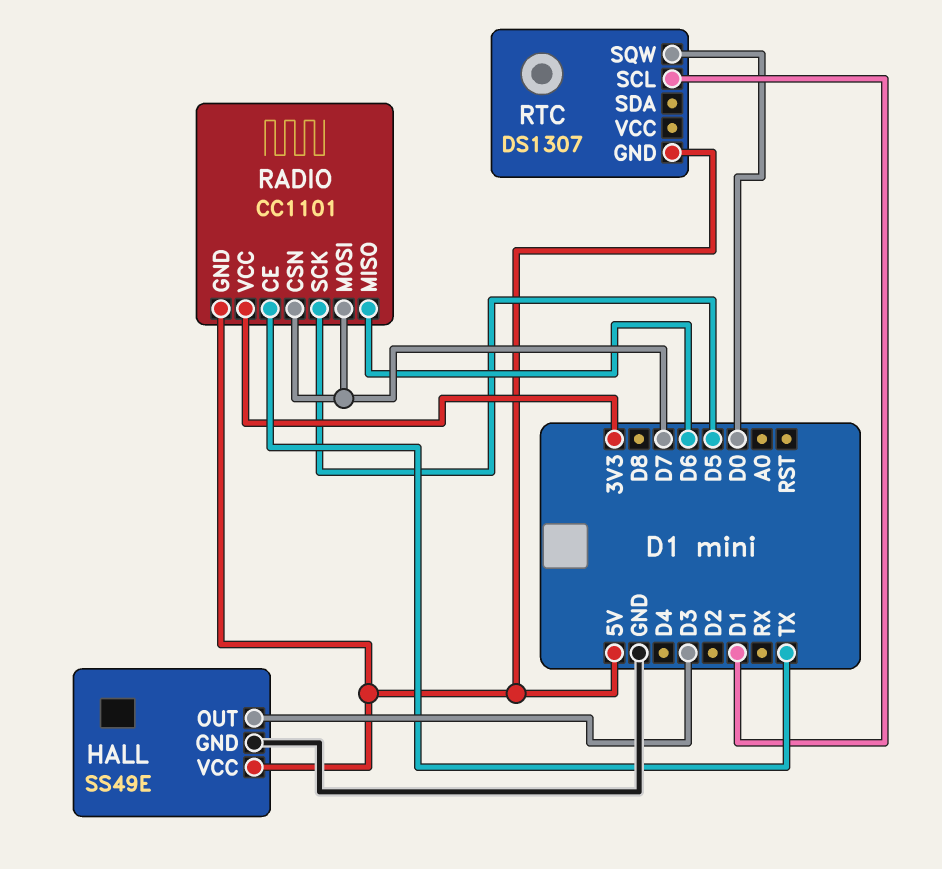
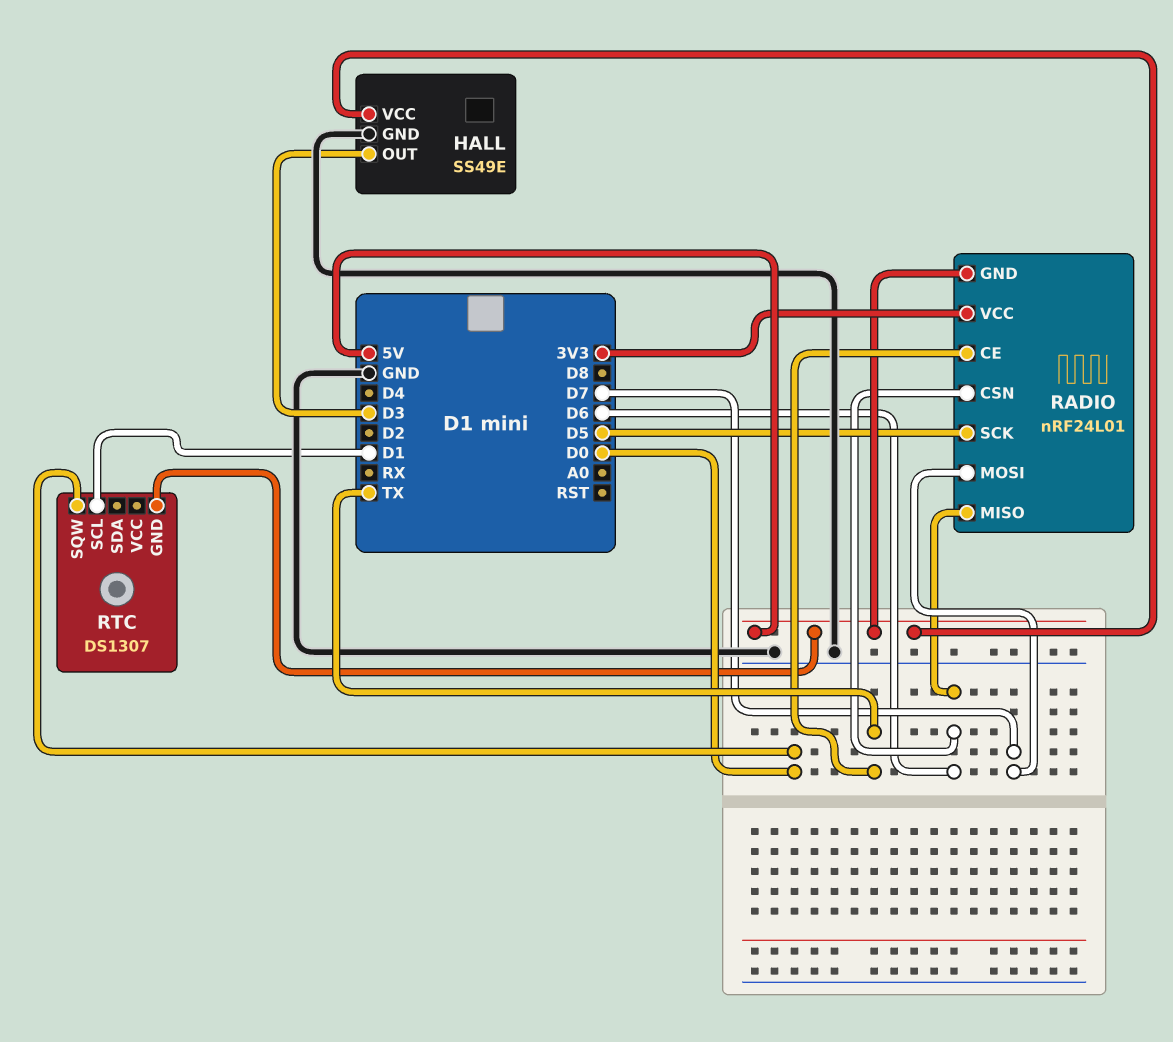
RADIO: CC1101 -> nRF24L01
RADIO pin CSN: D7 -> D6

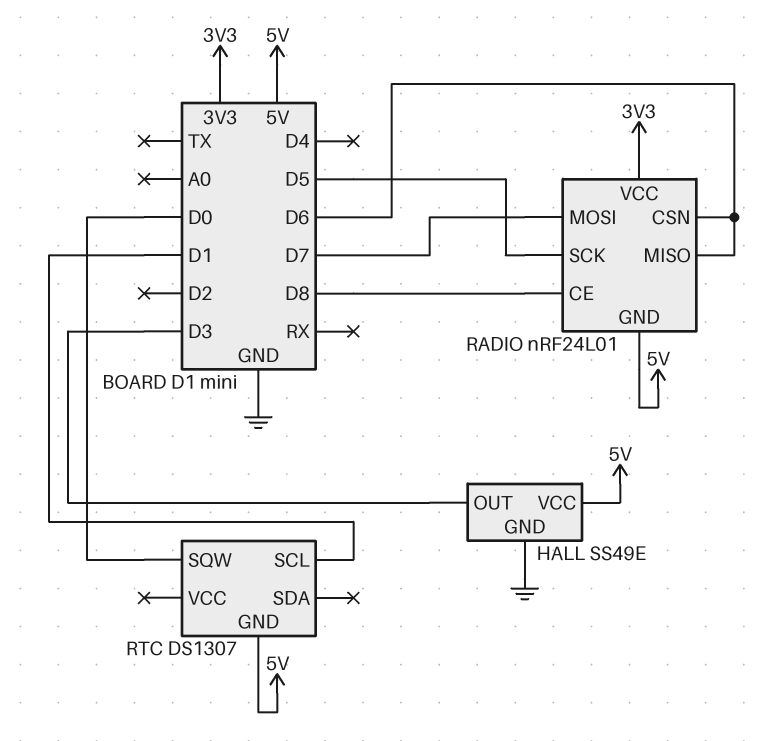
RADIO pin CE: TX -> D8

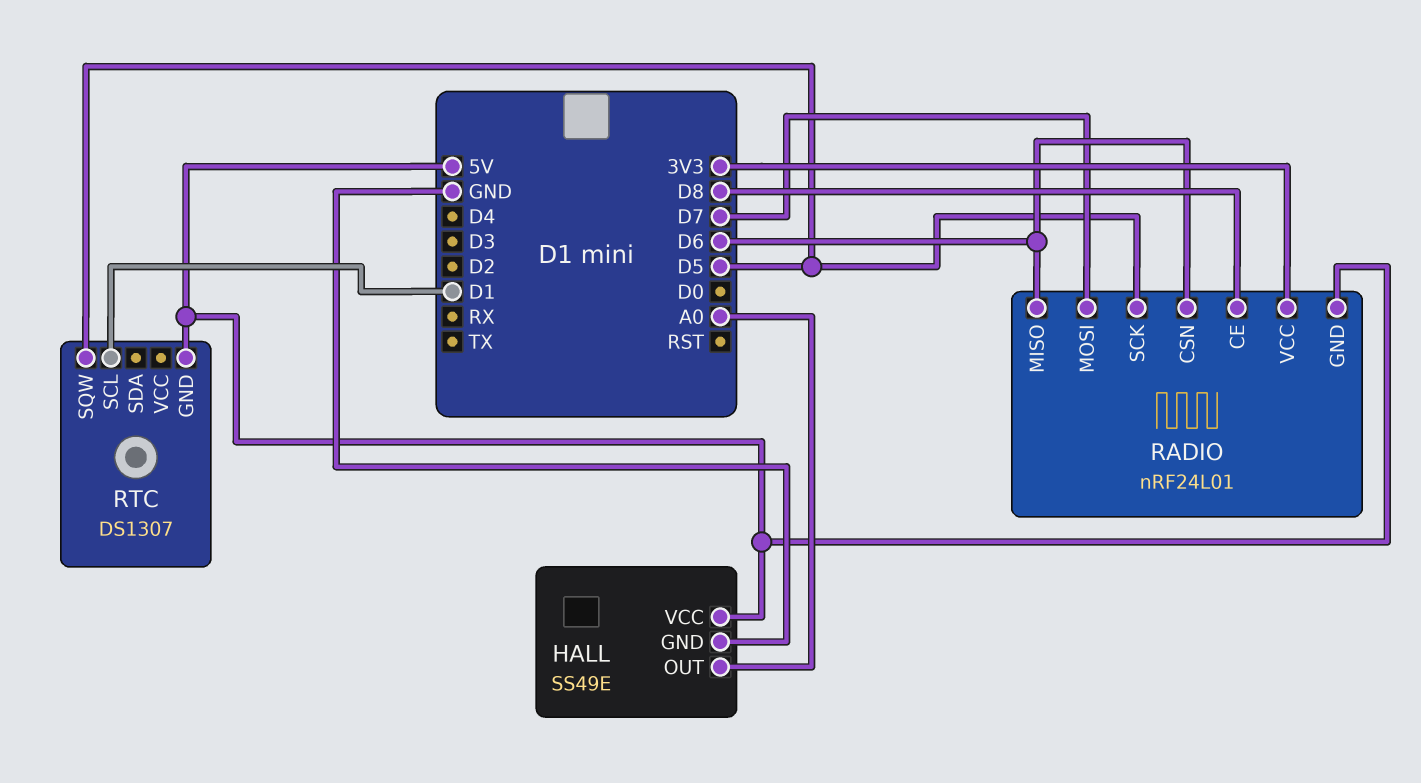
HALL pin OUT: D3 -> A0
RTC pin SQW: D0 -> D5

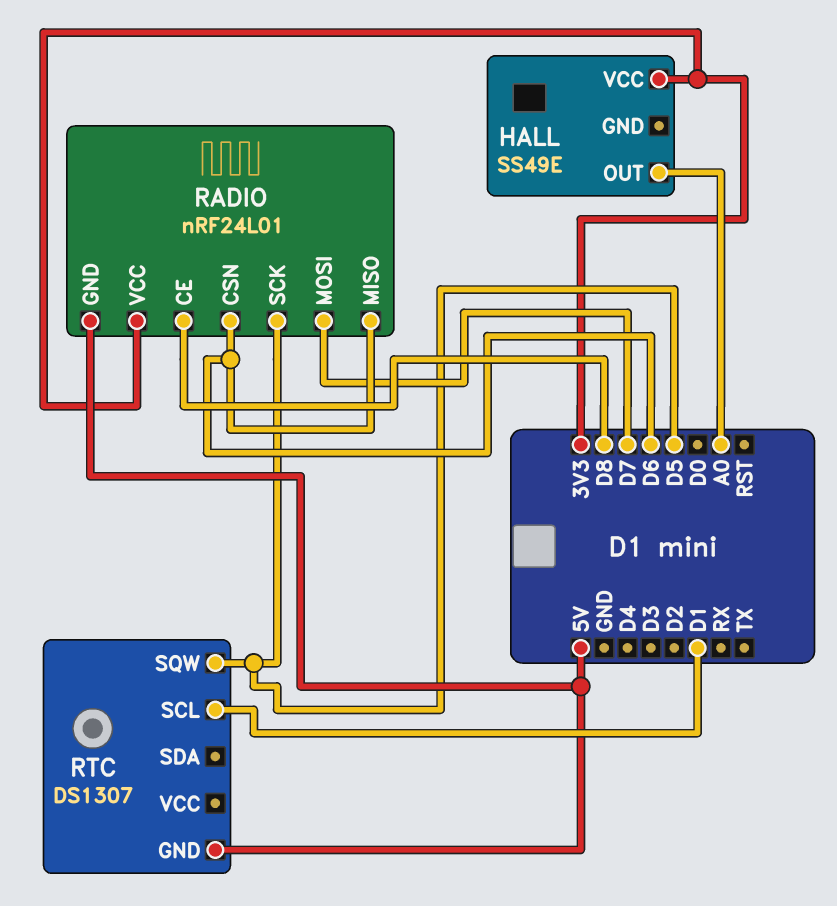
HALL pin GND: GND -> none
HALL pin VCC: 5V -> 3V3

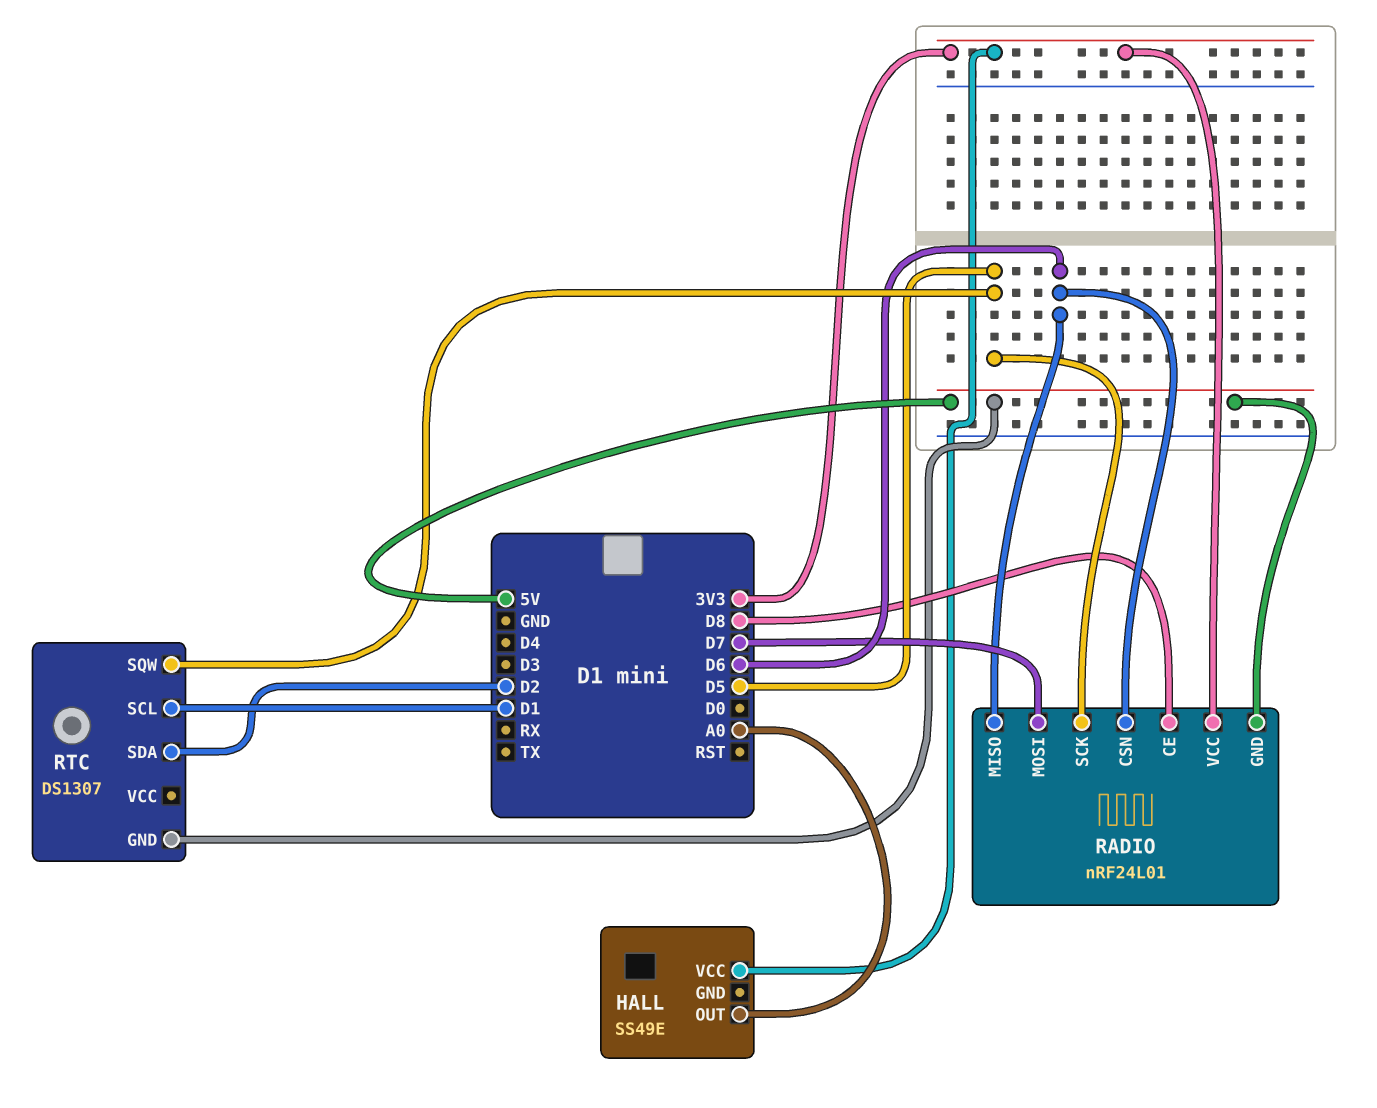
RTC pin SDA: none -> D2

